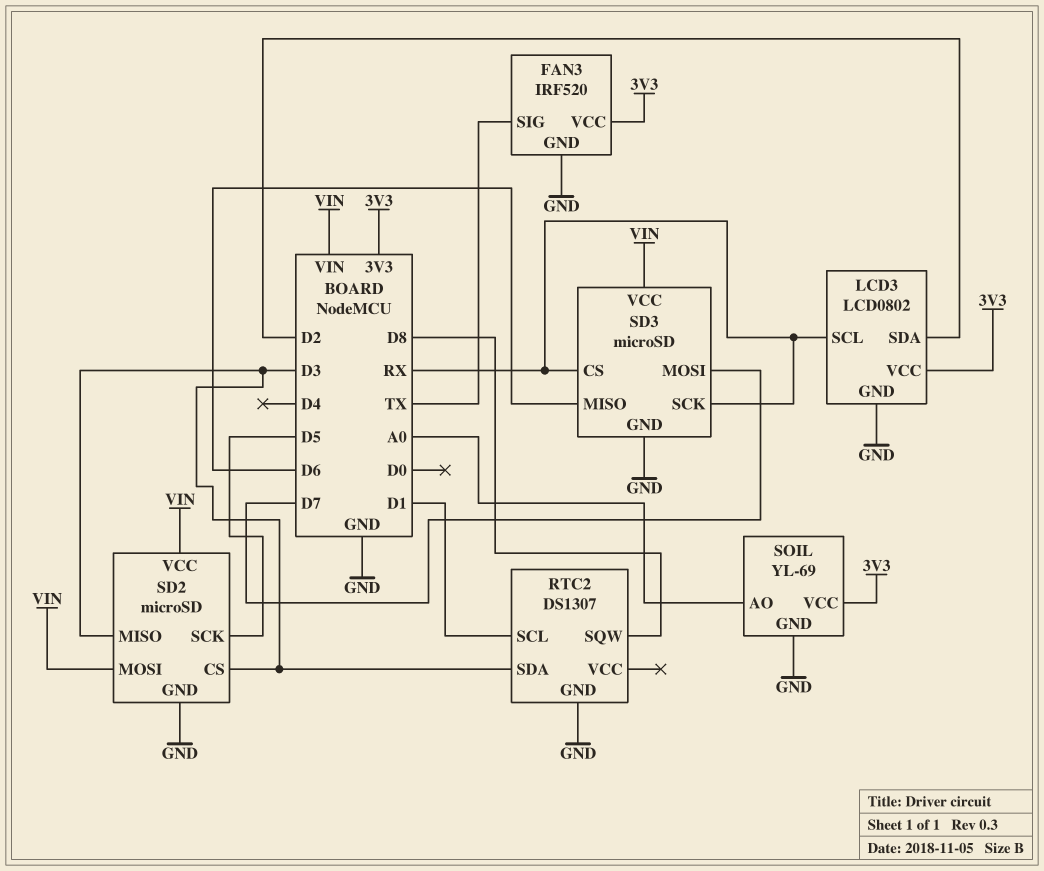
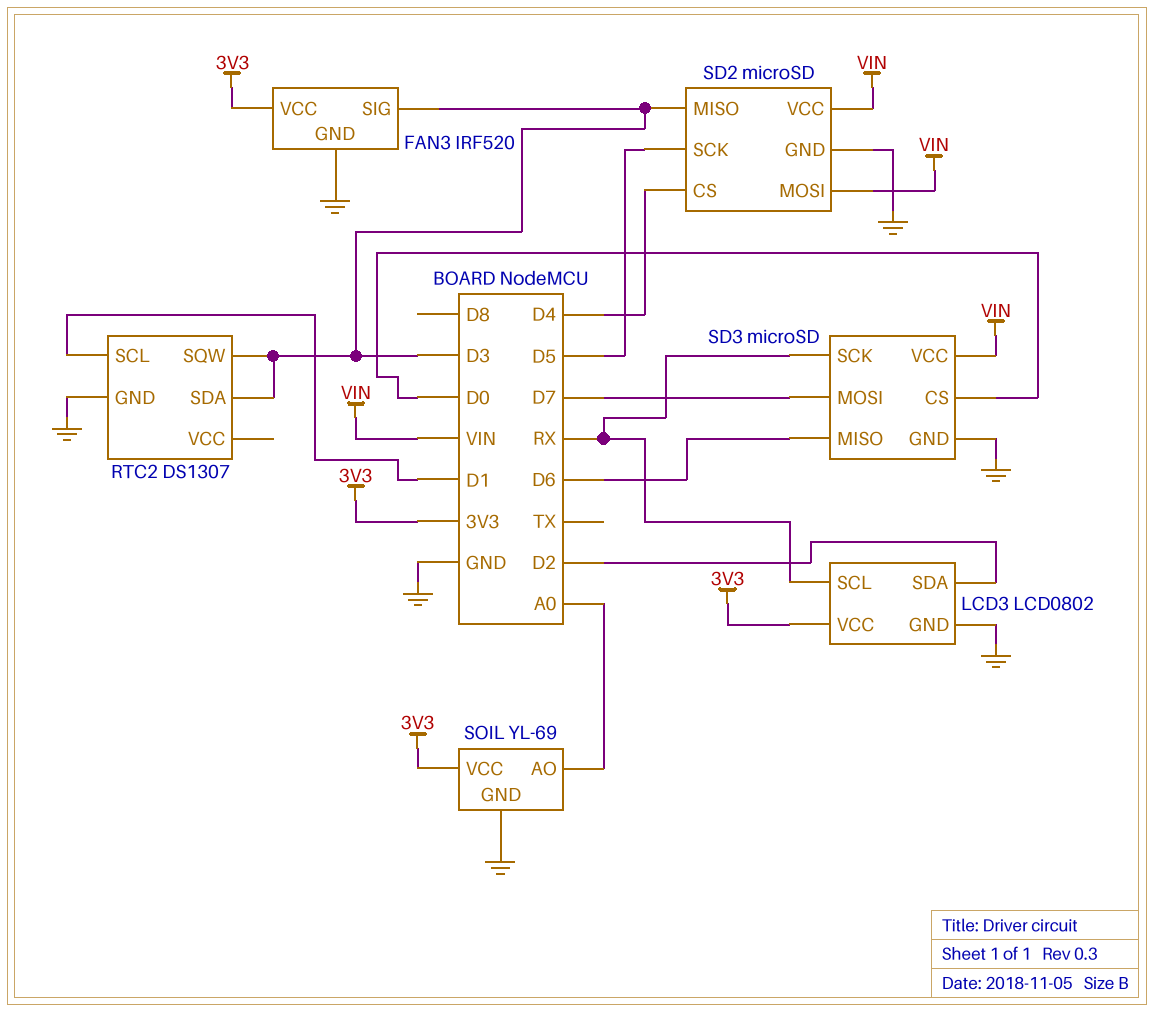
FAN3 pin SIG: TX -> D3
RTC2 pin SQW: D8 -> D3
SD2 pin CS: D3 -> D4
SD3 pin CS: RX -> D0

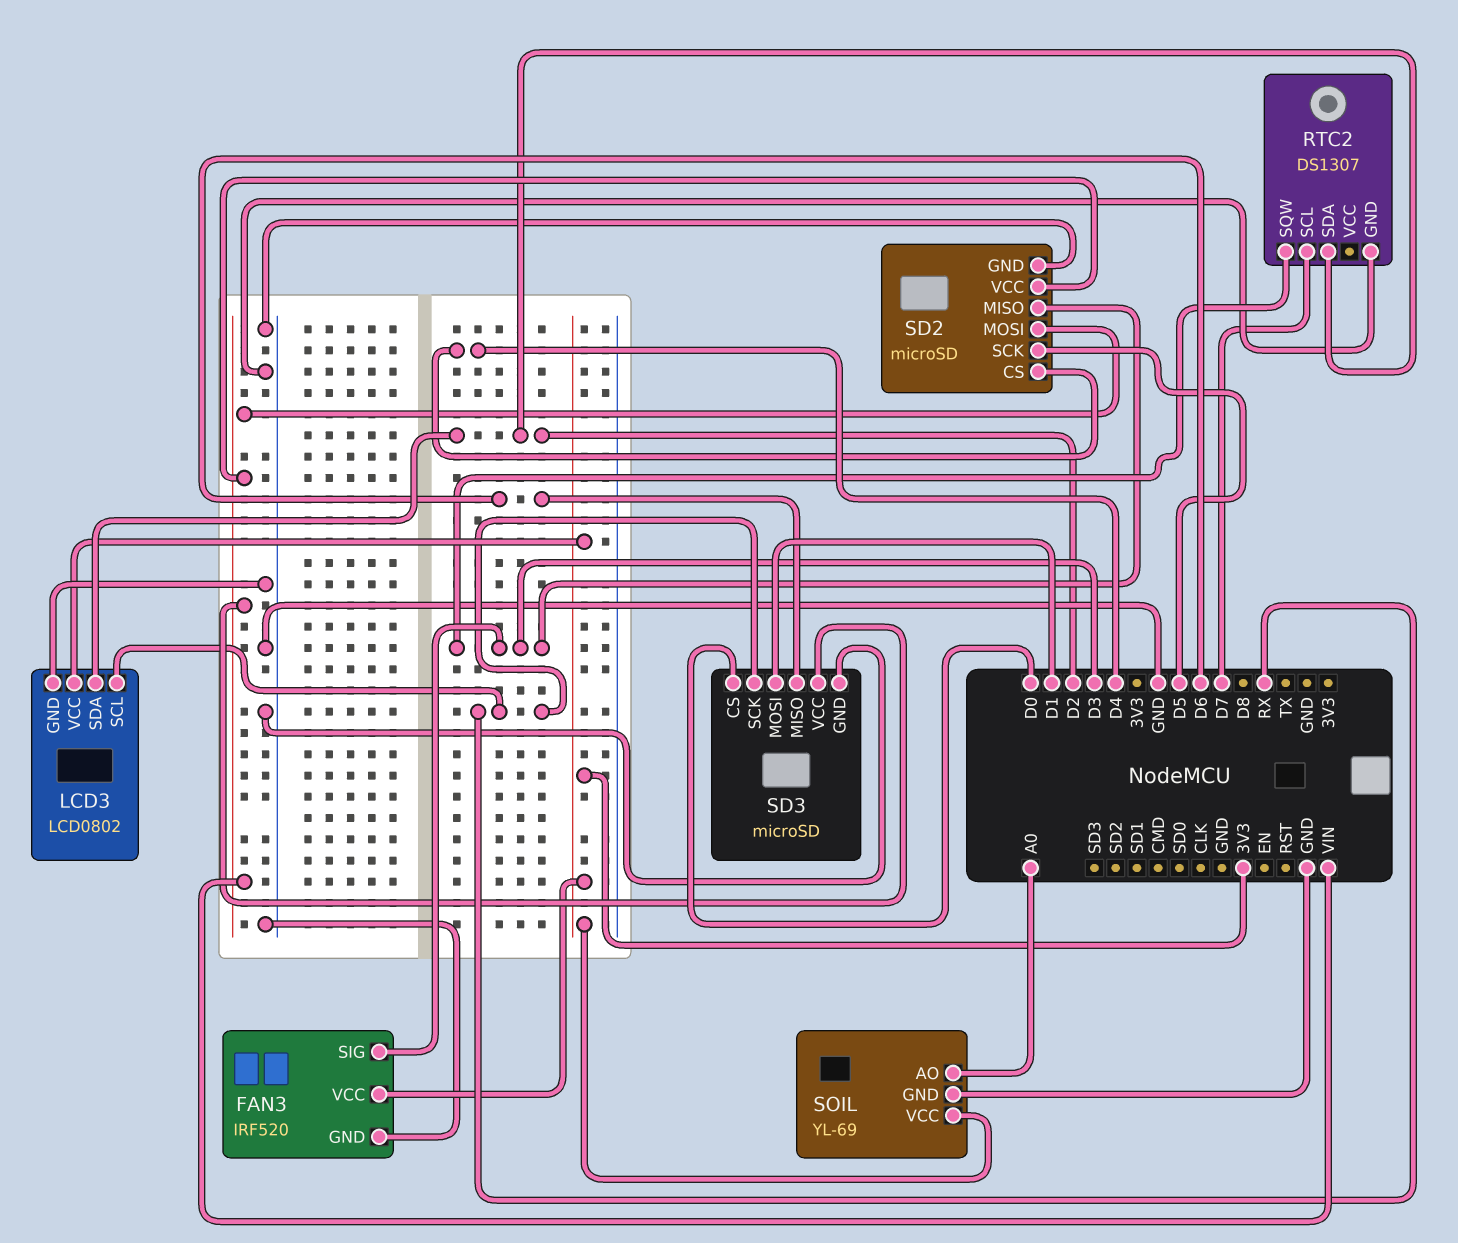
RTC2 pin SCL: D1 -> D7
RTC2 pin SDA: D3 -> D2
SD3 pin MOSI: D7 -> D1

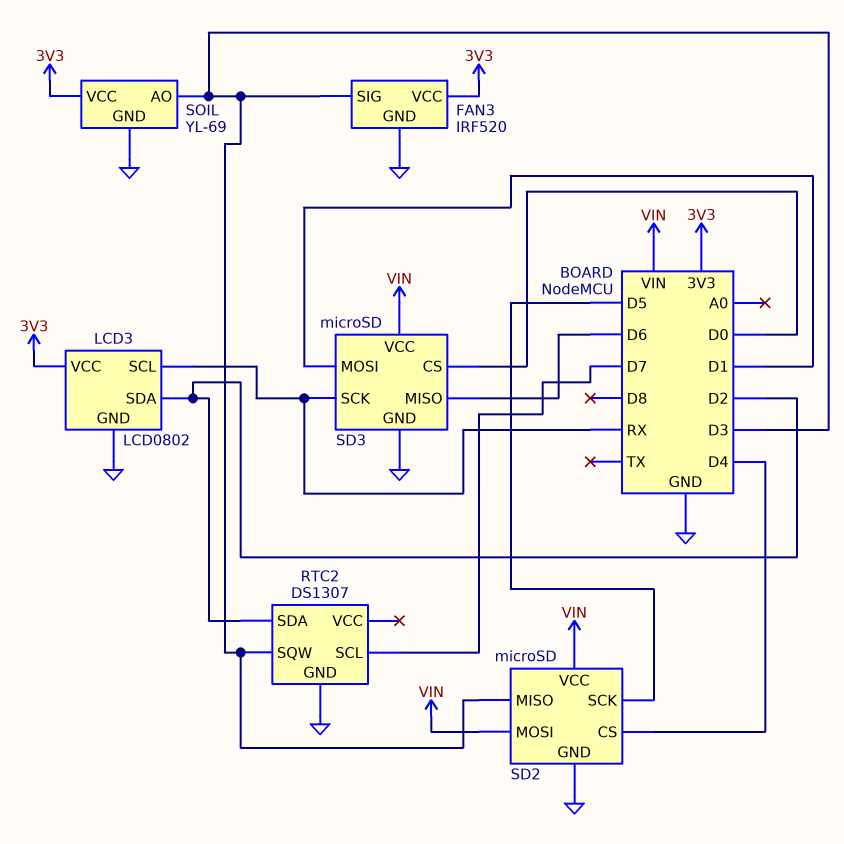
SOIL pin AO: A0 -> D3

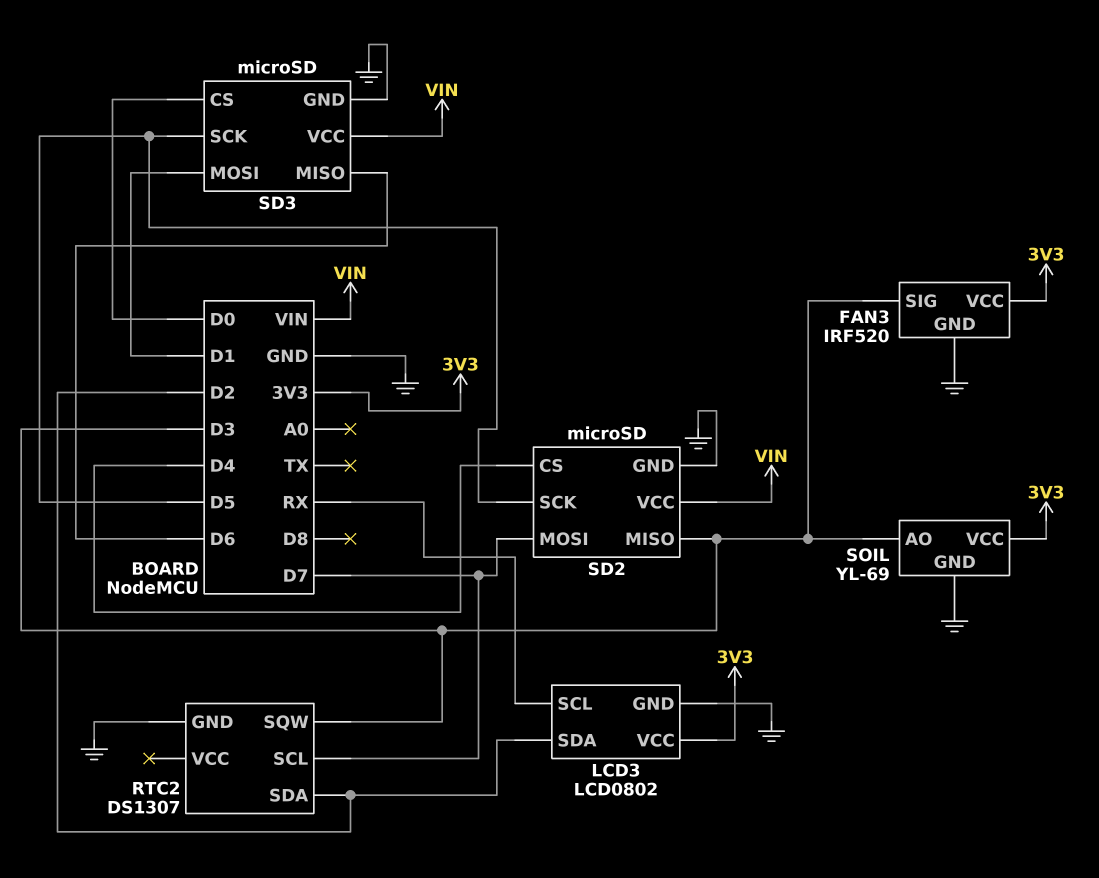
SD2 pin MOSI: VIN -> D7
SD3 pin SCK: RX -> D5

